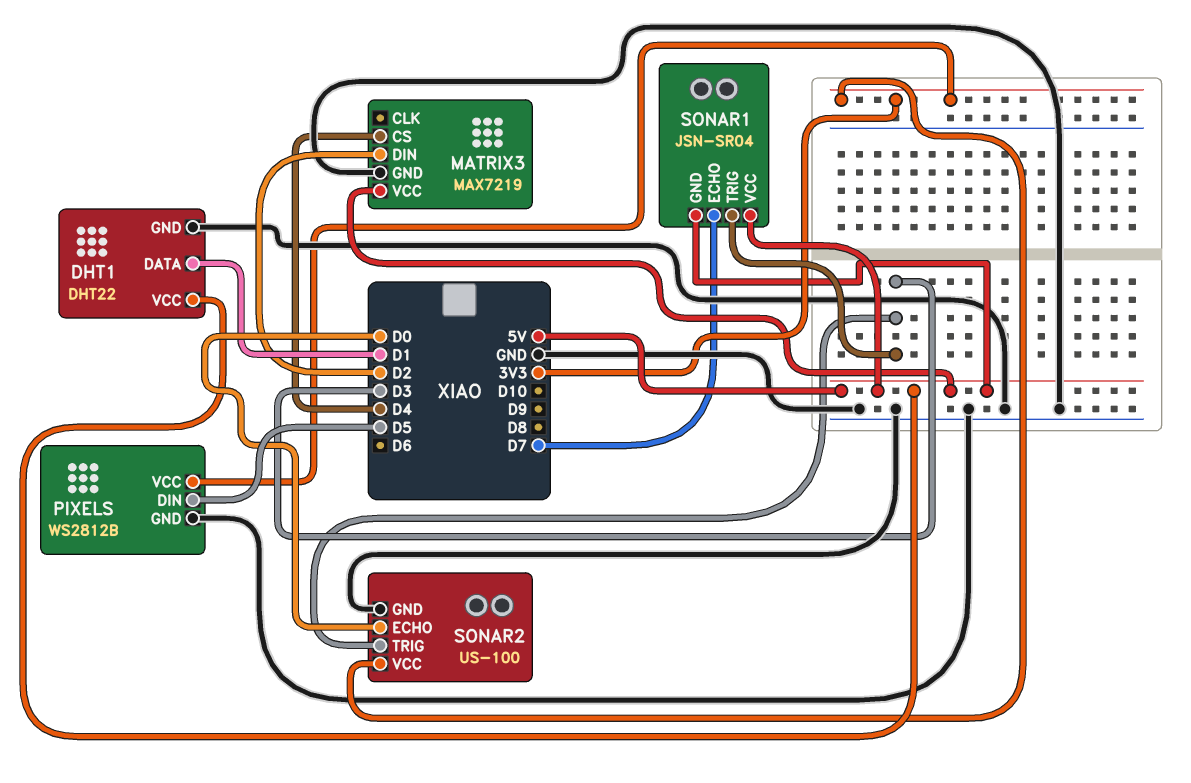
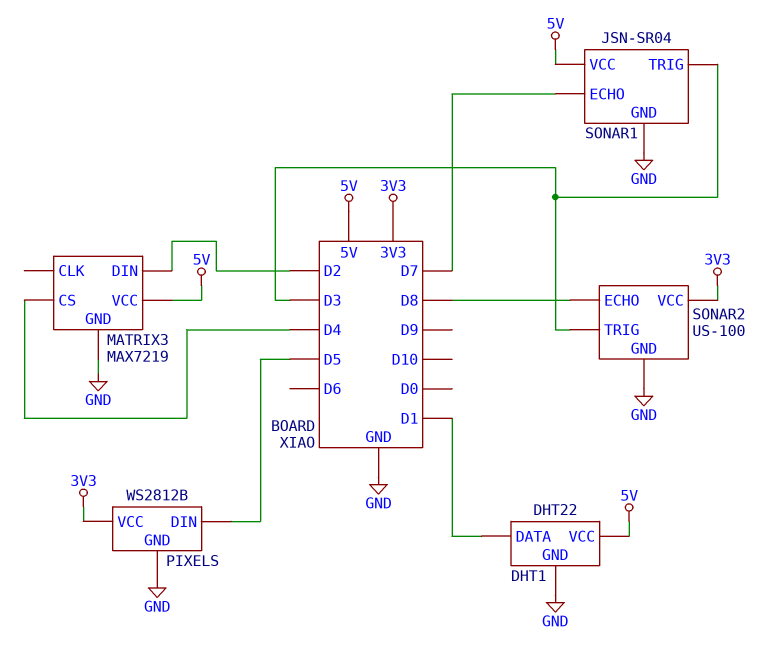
SONAR1 pin GND: 5V -> GND
SONAR2 pin ECHO: D0 -> D8

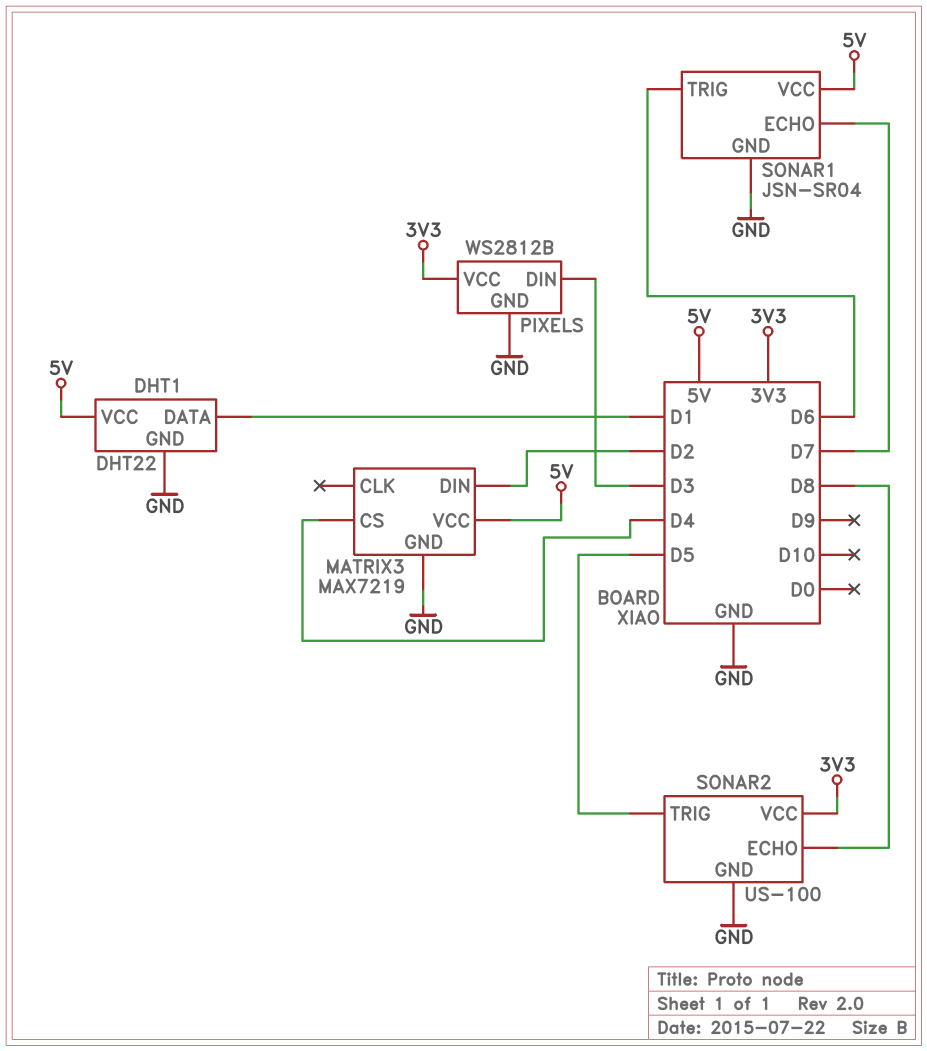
PIXELS pin DIN: D5 -> D3
SONAR1 pin TRIG: D3 -> D6
SONAR2 pin TRIG: D3 -> D5

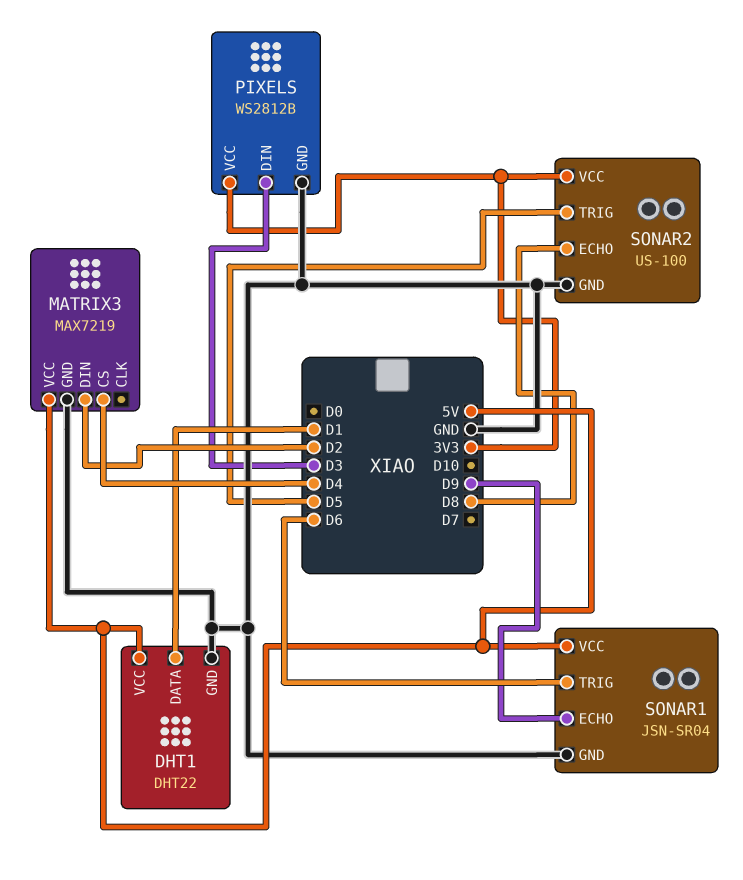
SONAR1 pin ECHO: D7 -> D9

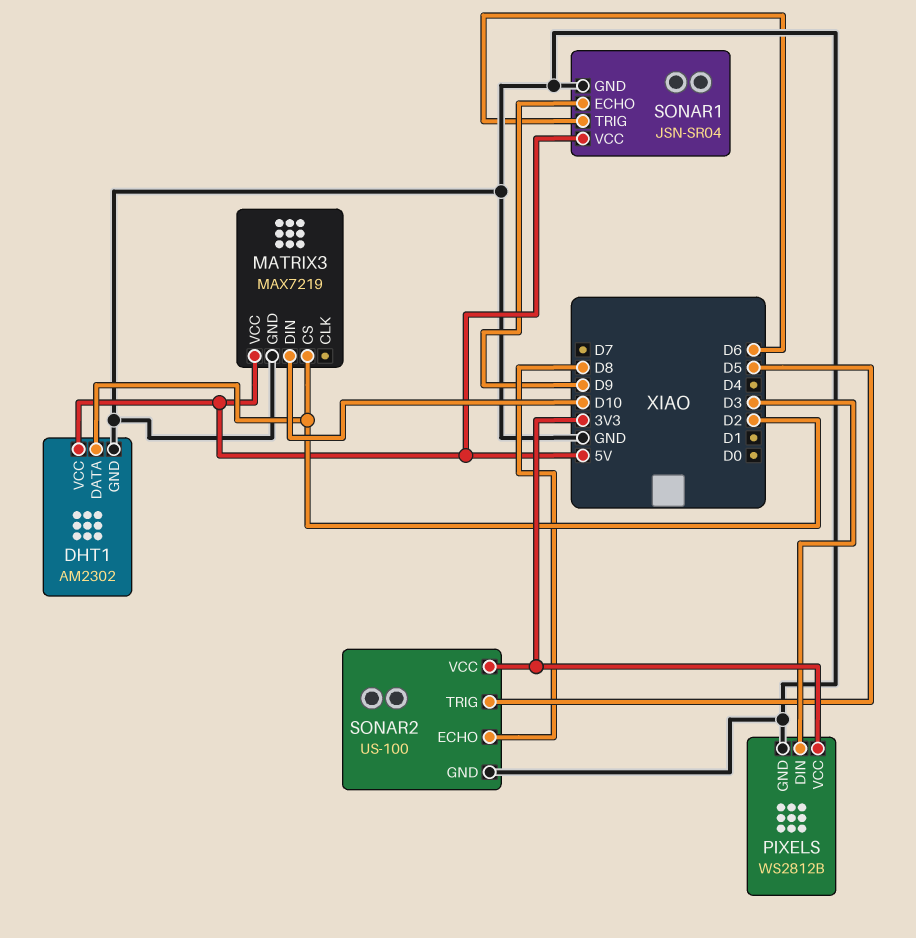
DHT1: DHT22 -> AM2302
DHT1 pin DATA: D1 -> D2
MATRIX3 pin CS: D4 -> D2
MATRIX3 pin DIN: D2 -> D10

